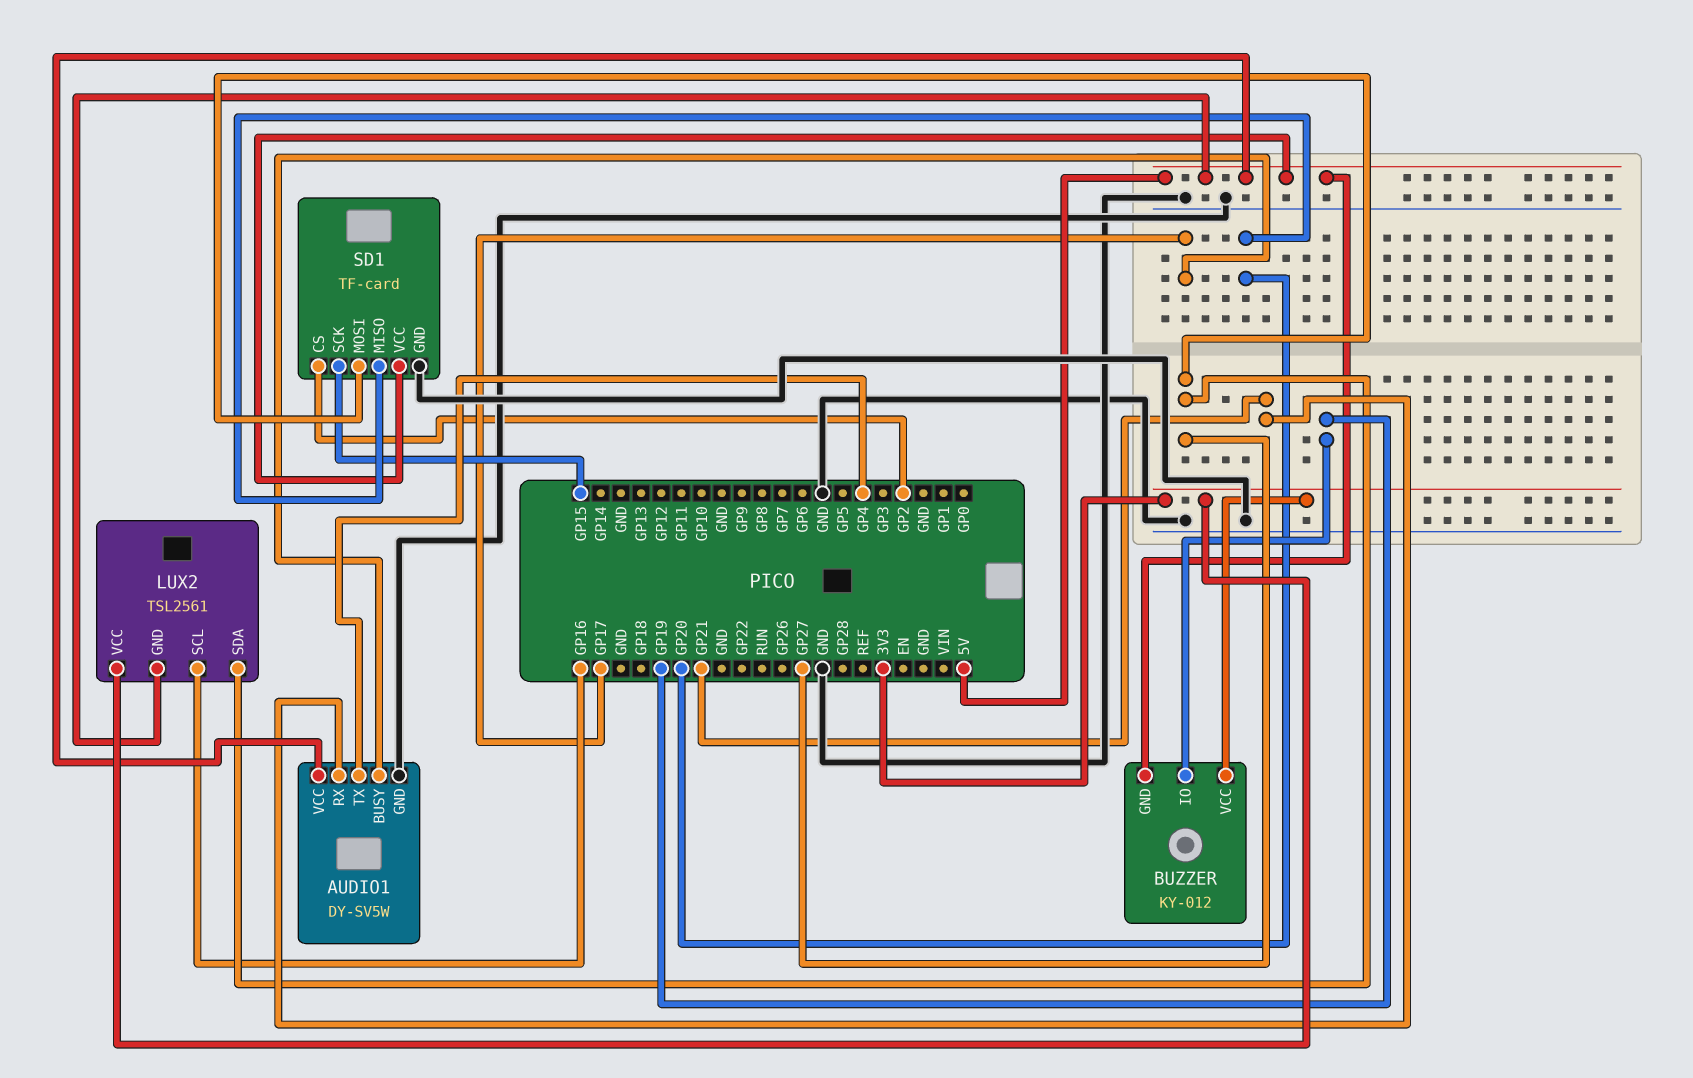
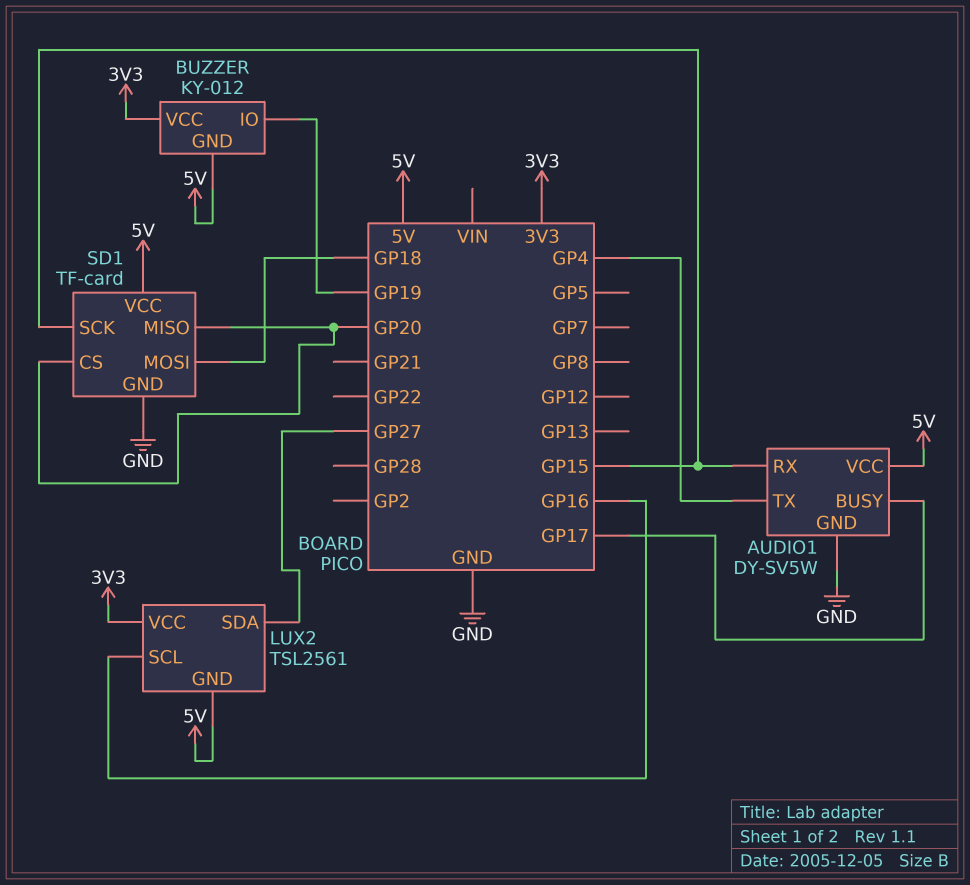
AUDIO1 pin RX: GP21 -> GP15
SD1 pin CS: GP2 -> GP20
SD1 pin MOSI: GP27 -> GP18

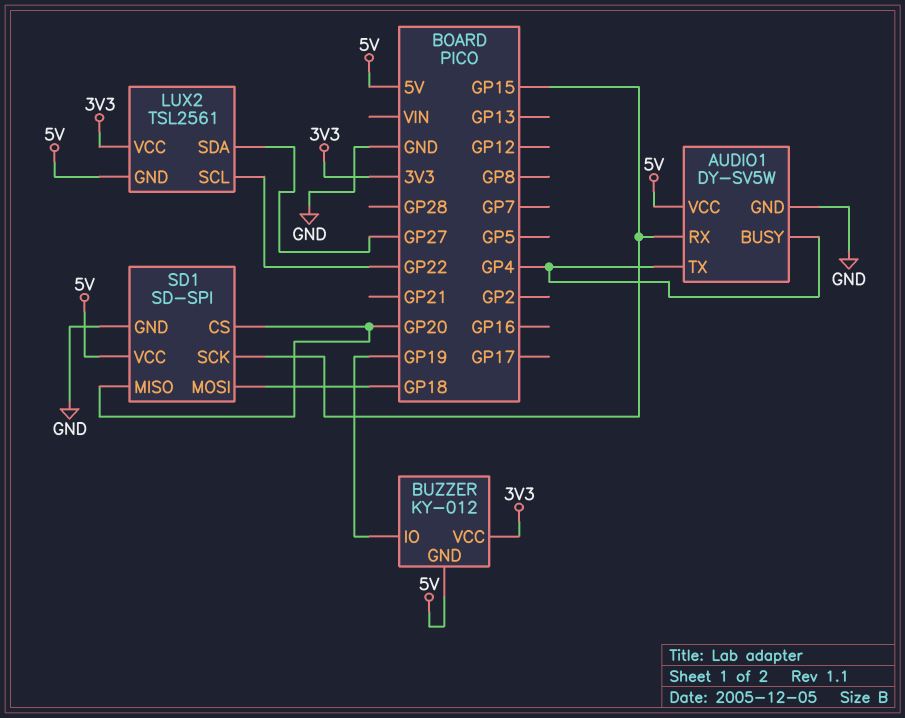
AUDIO1 pin BUSY: GP17 -> GP4
LUX2 pin SCL: GP16 -> GP22
SD1: TF-card -> SD-SPI

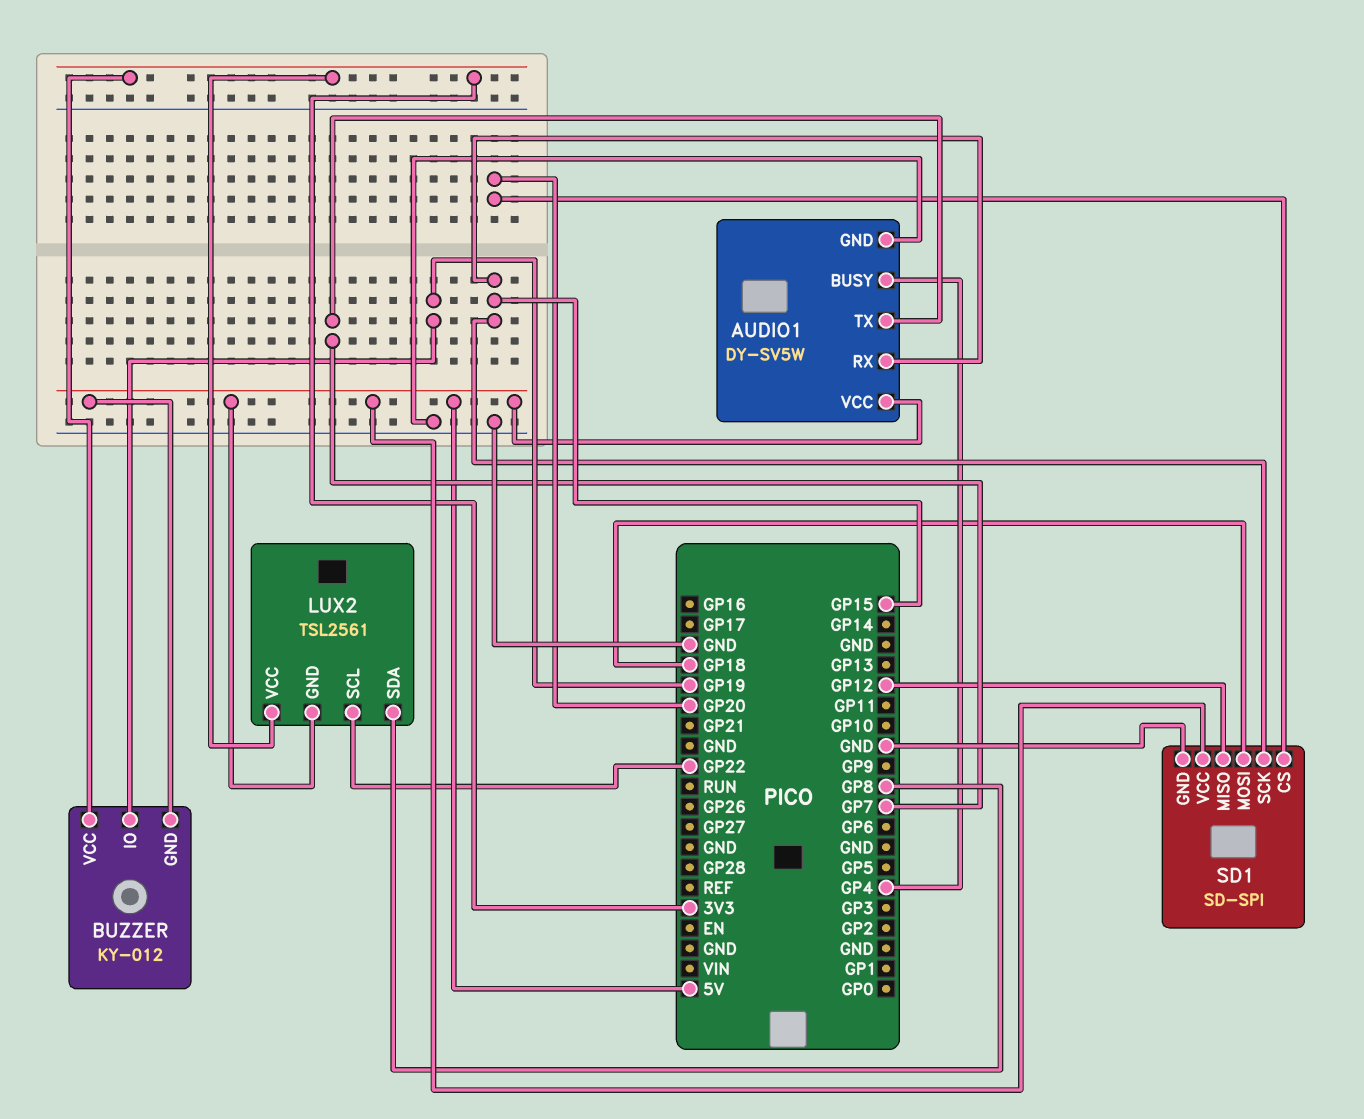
AUDIO1 pin TX: GP4 -> GP7
LUX2 pin SDA: GP27 -> GP8
SD1 pin MISO: GP20 -> GP12

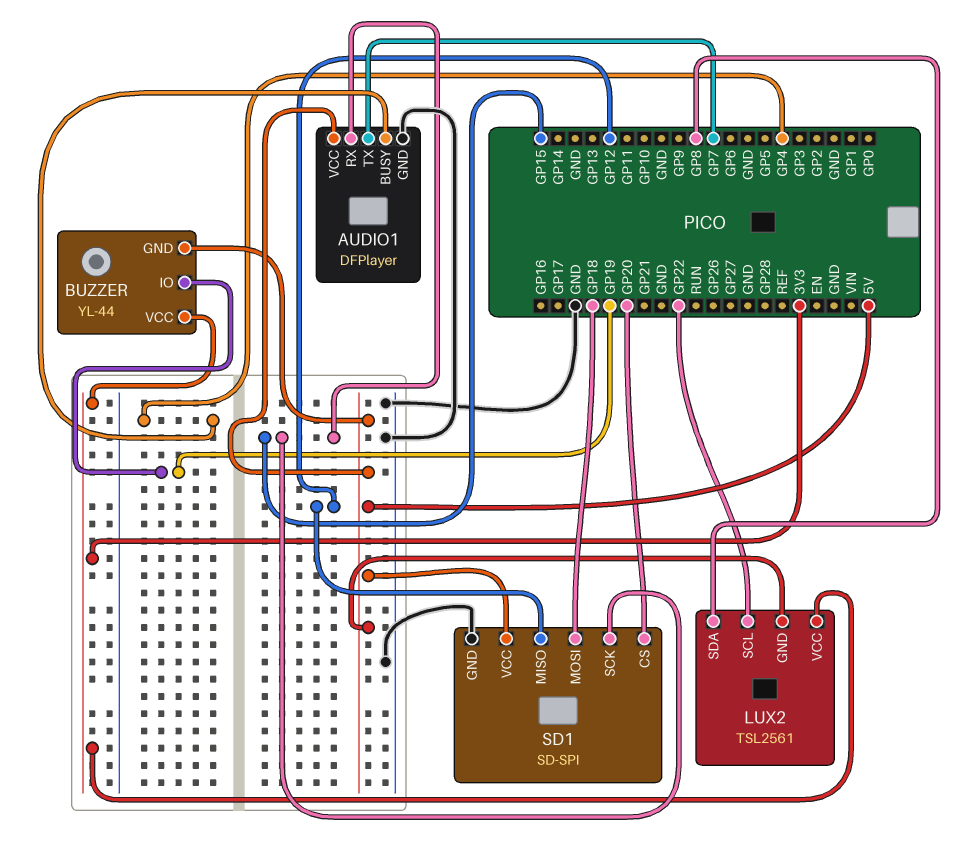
AUDIO1: DY-SV5W -> DFPlayer
BUZZER: KY-012 -> YL-44

